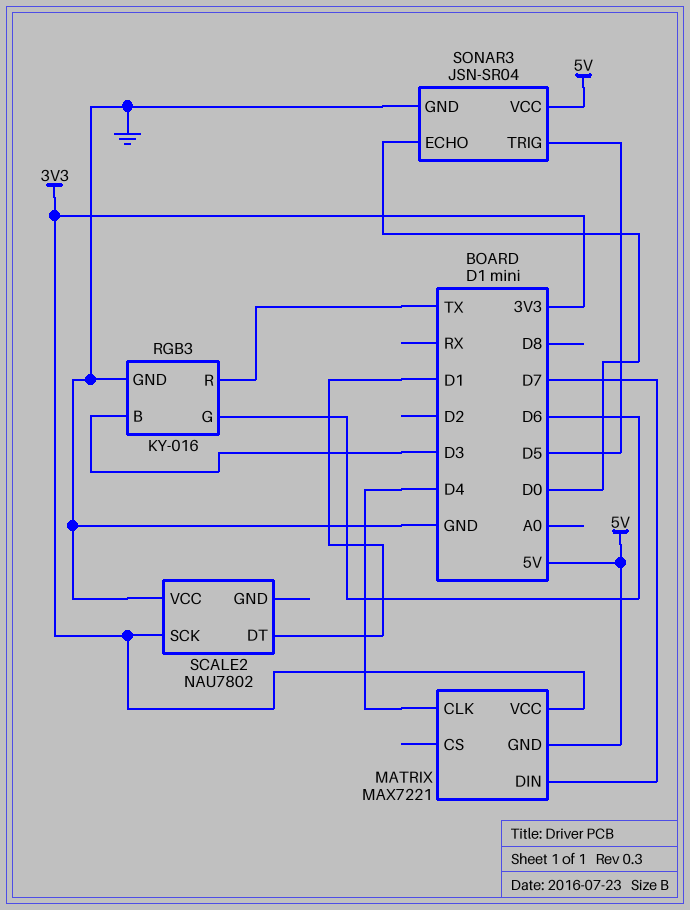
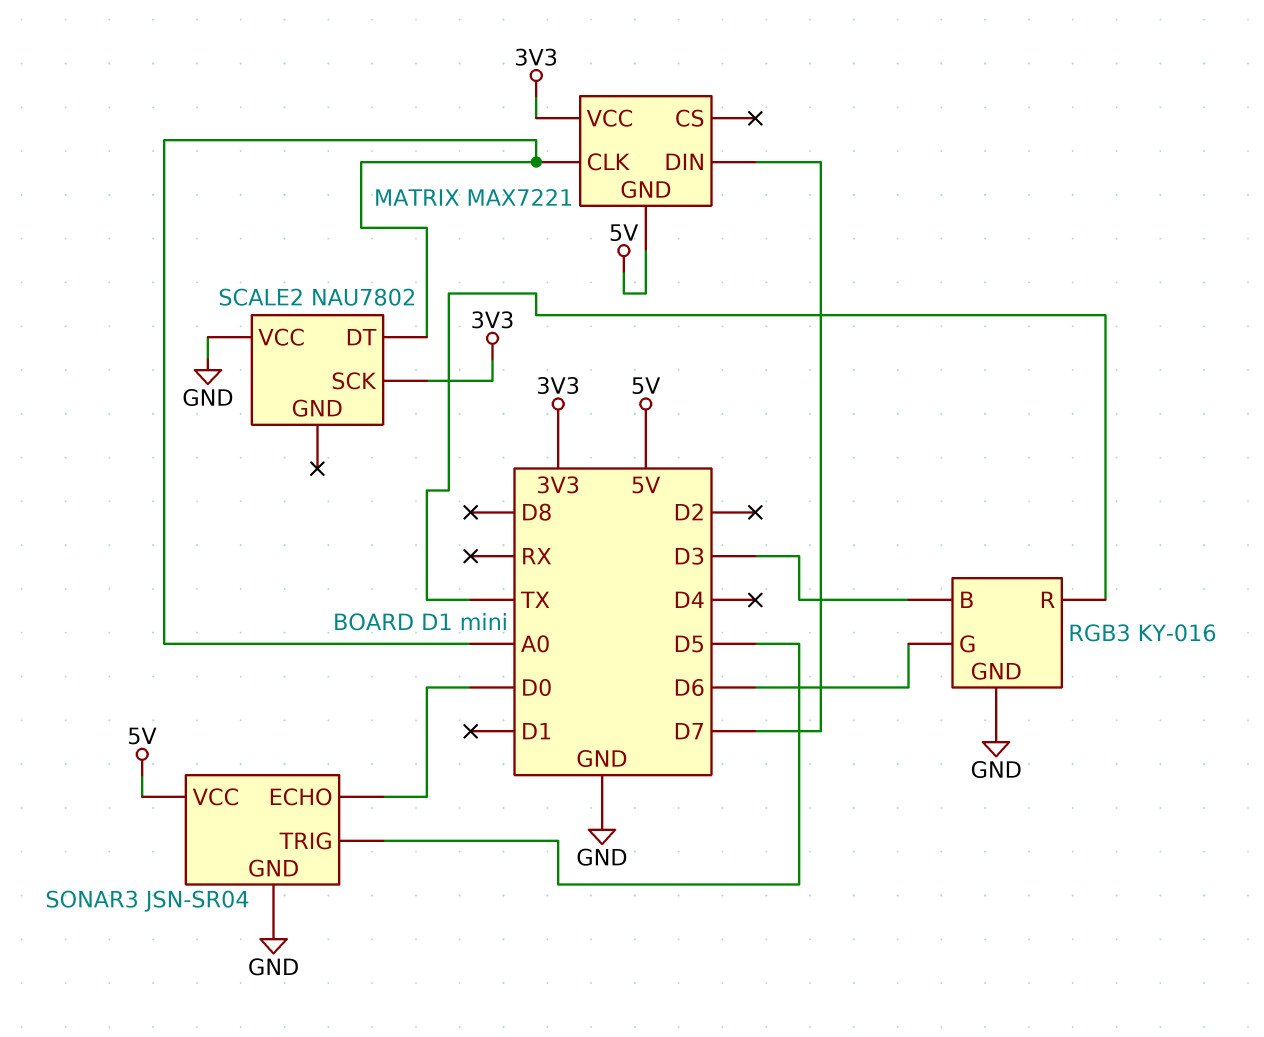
MATRIX pin CLK: D4 -> A0
SCALE2 pin DT: D1 -> A0

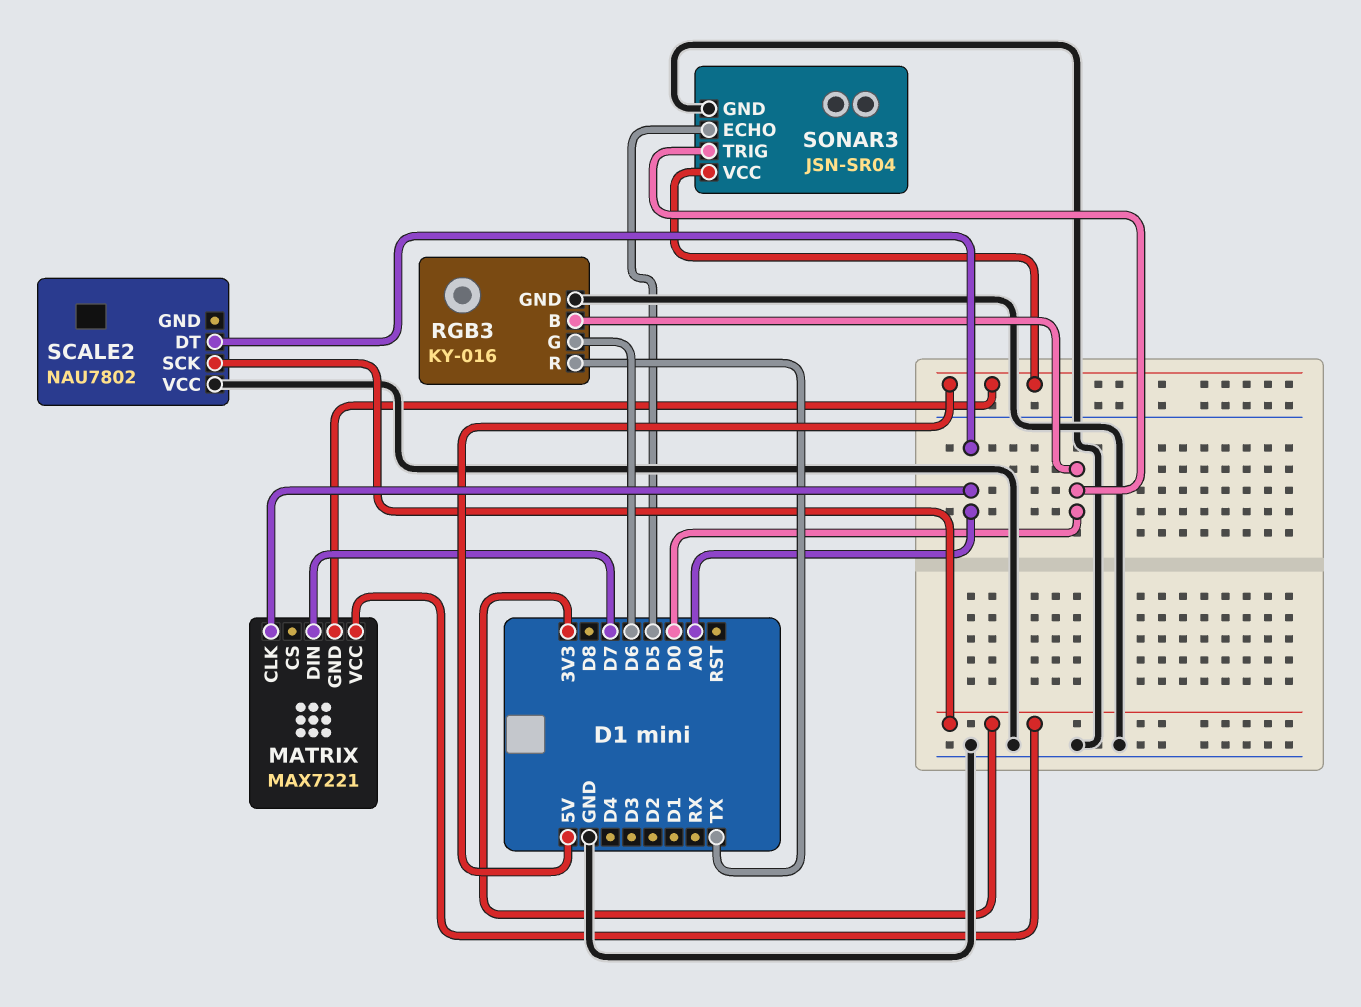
RGB3 pin B: D3 -> D0
SONAR3 pin ECHO: D0 -> D5
SONAR3 pin TRIG: D5 -> D0

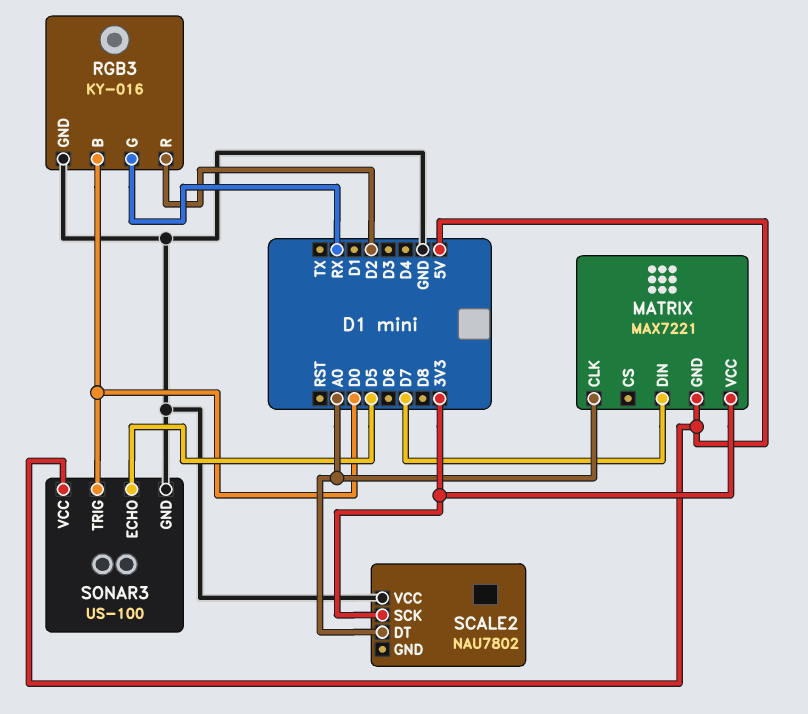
RGB3 pin G: D6 -> RX
RGB3 pin R: TX -> D2
SONAR3: JSN-SR04 -> US-100

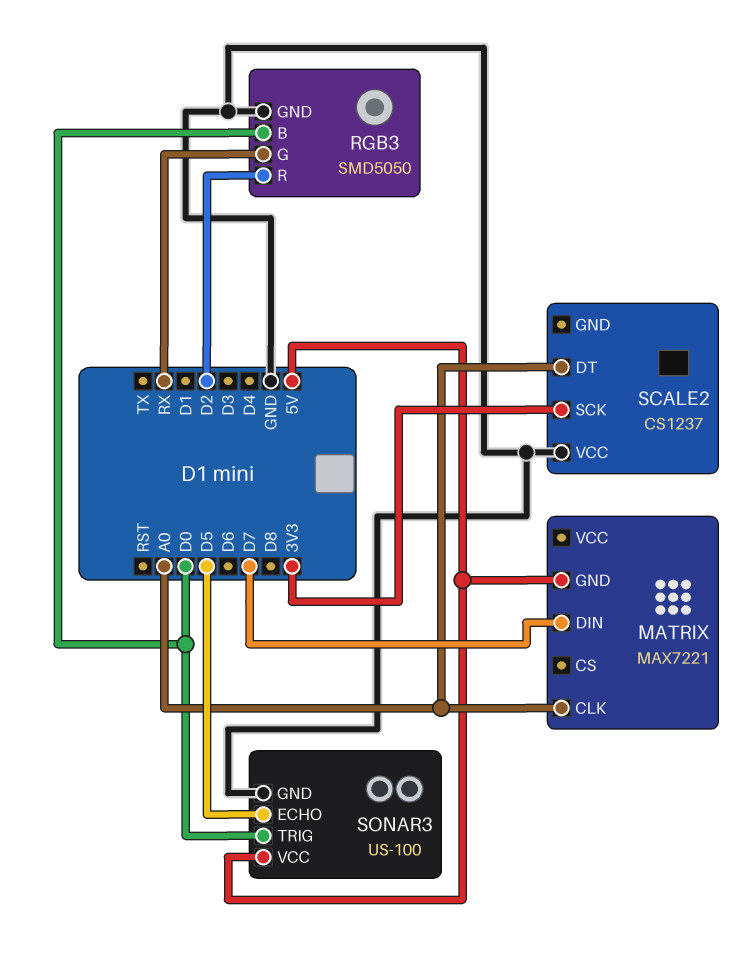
MATRIX pin VCC: 3V3 -> none
RGB3: KY-016 -> SMD5050
SCALE2: NAU7802 -> CS1237

